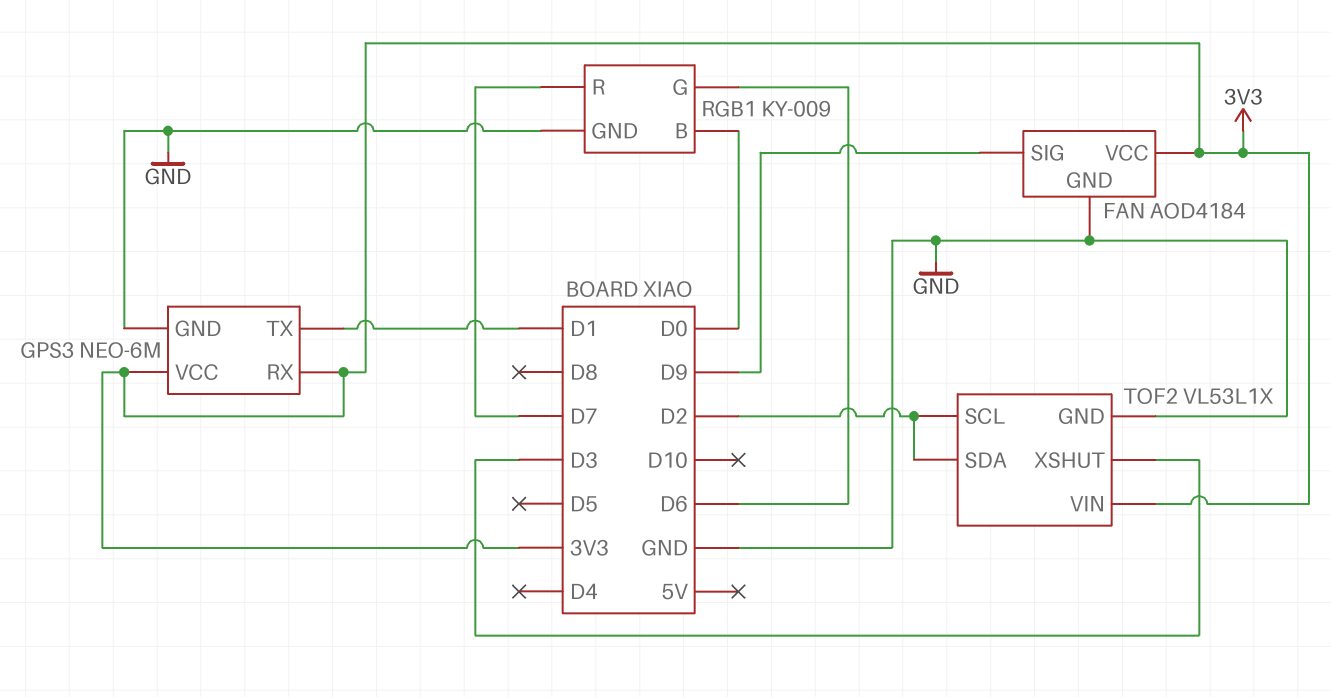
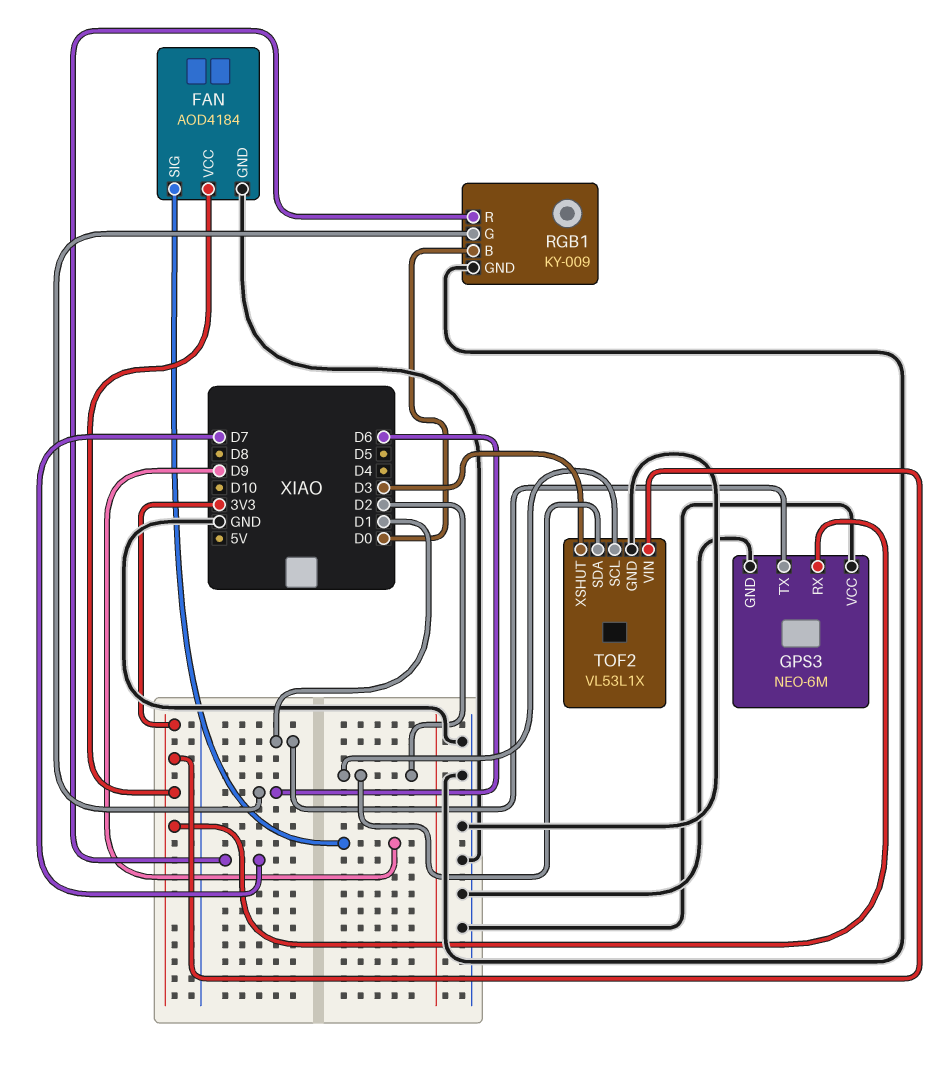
GPS3 pin VCC: 3V3 -> GND

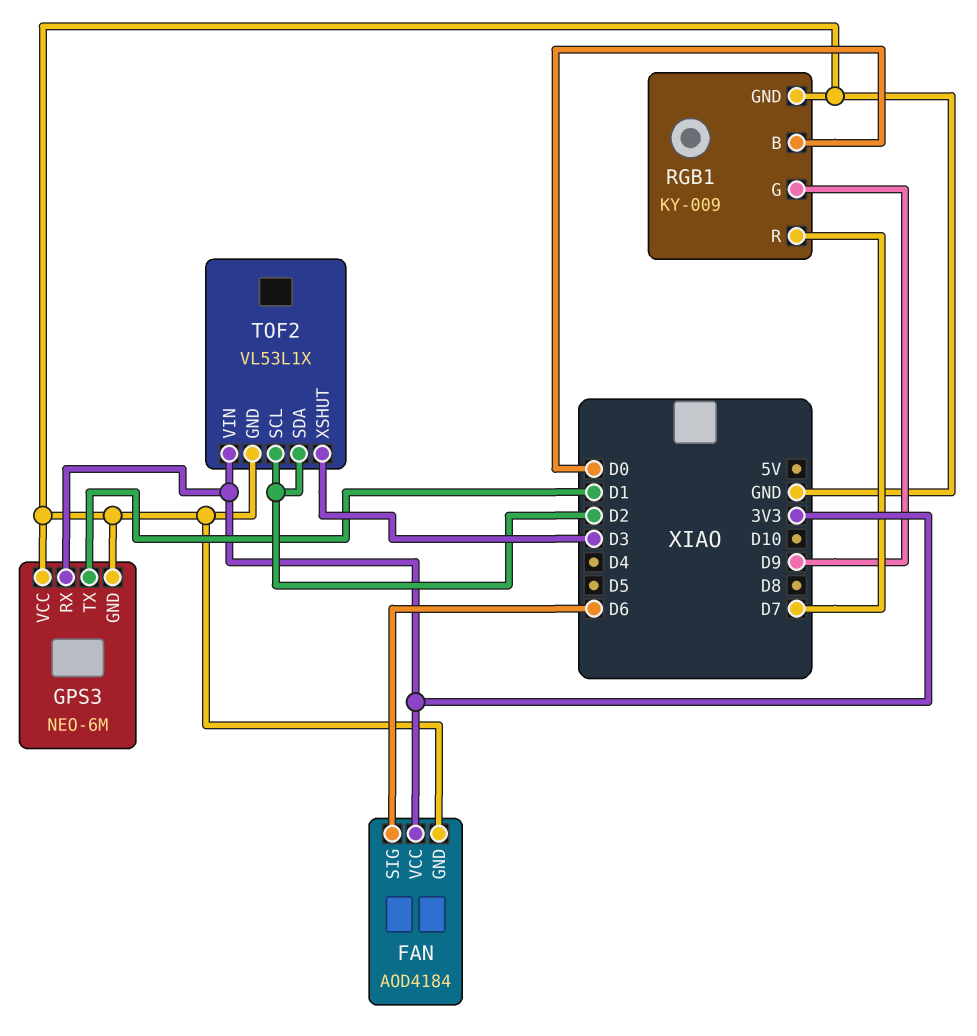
FAN pin SIG: D9 -> D6
RGB1 pin G: D6 -> D9

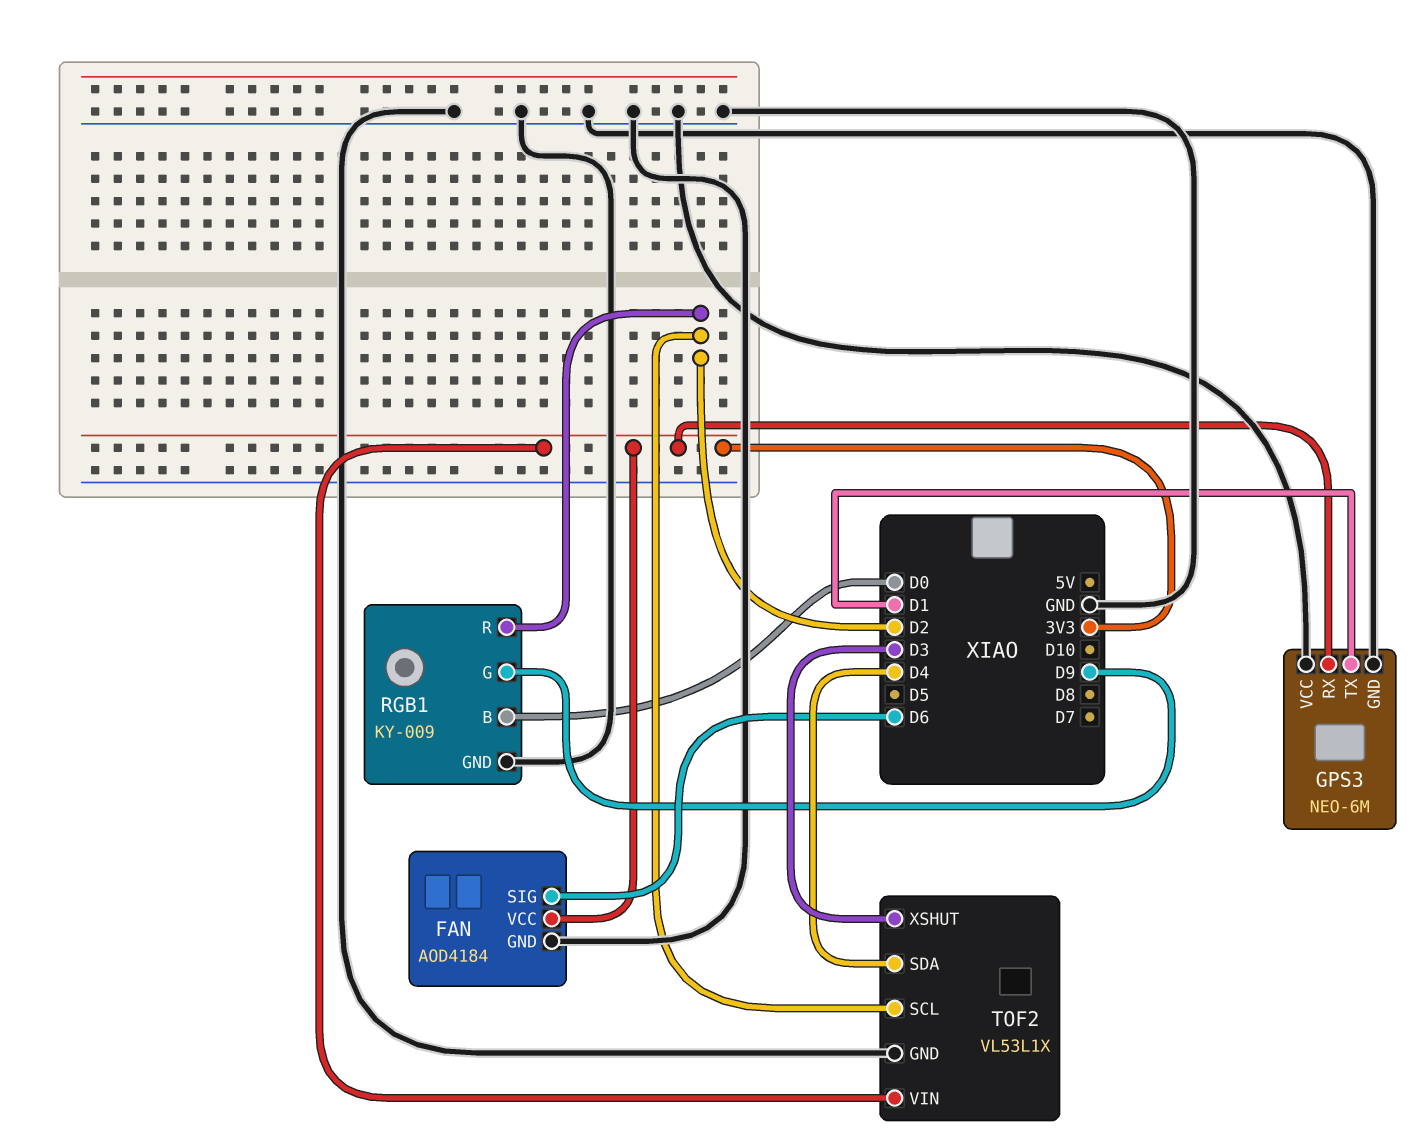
RGB1 pin R: D7 -> D2
TOF2 pin SDA: D2 -> D4

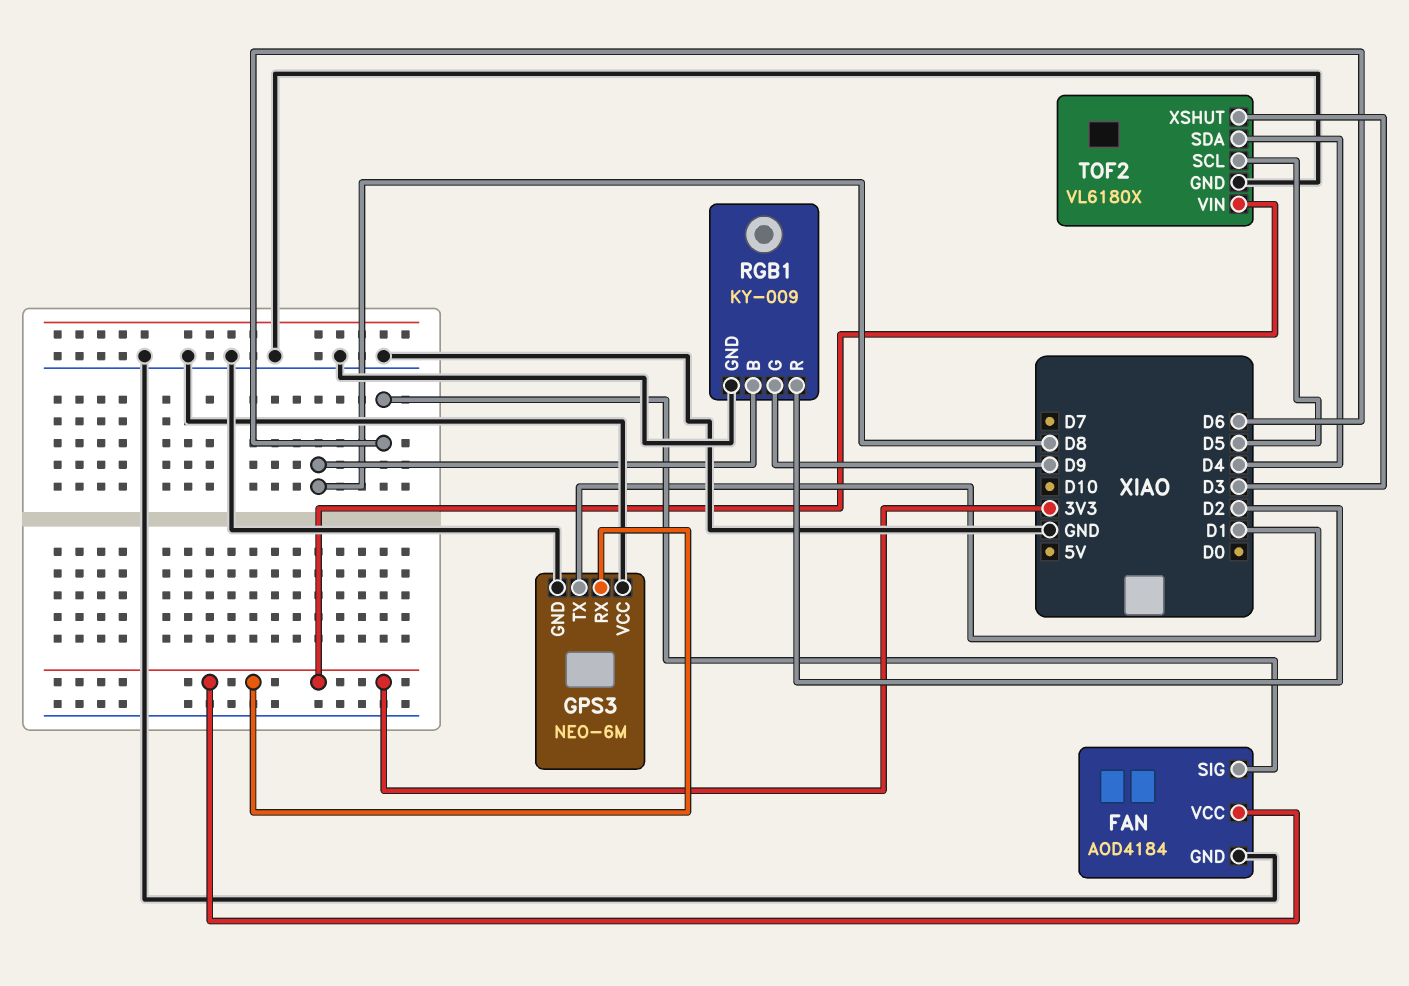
RGB1 pin B: D0 -> D8
TOF2: VL53L1X -> VL6180X
TOF2 pin SCL: D2 -> D5

